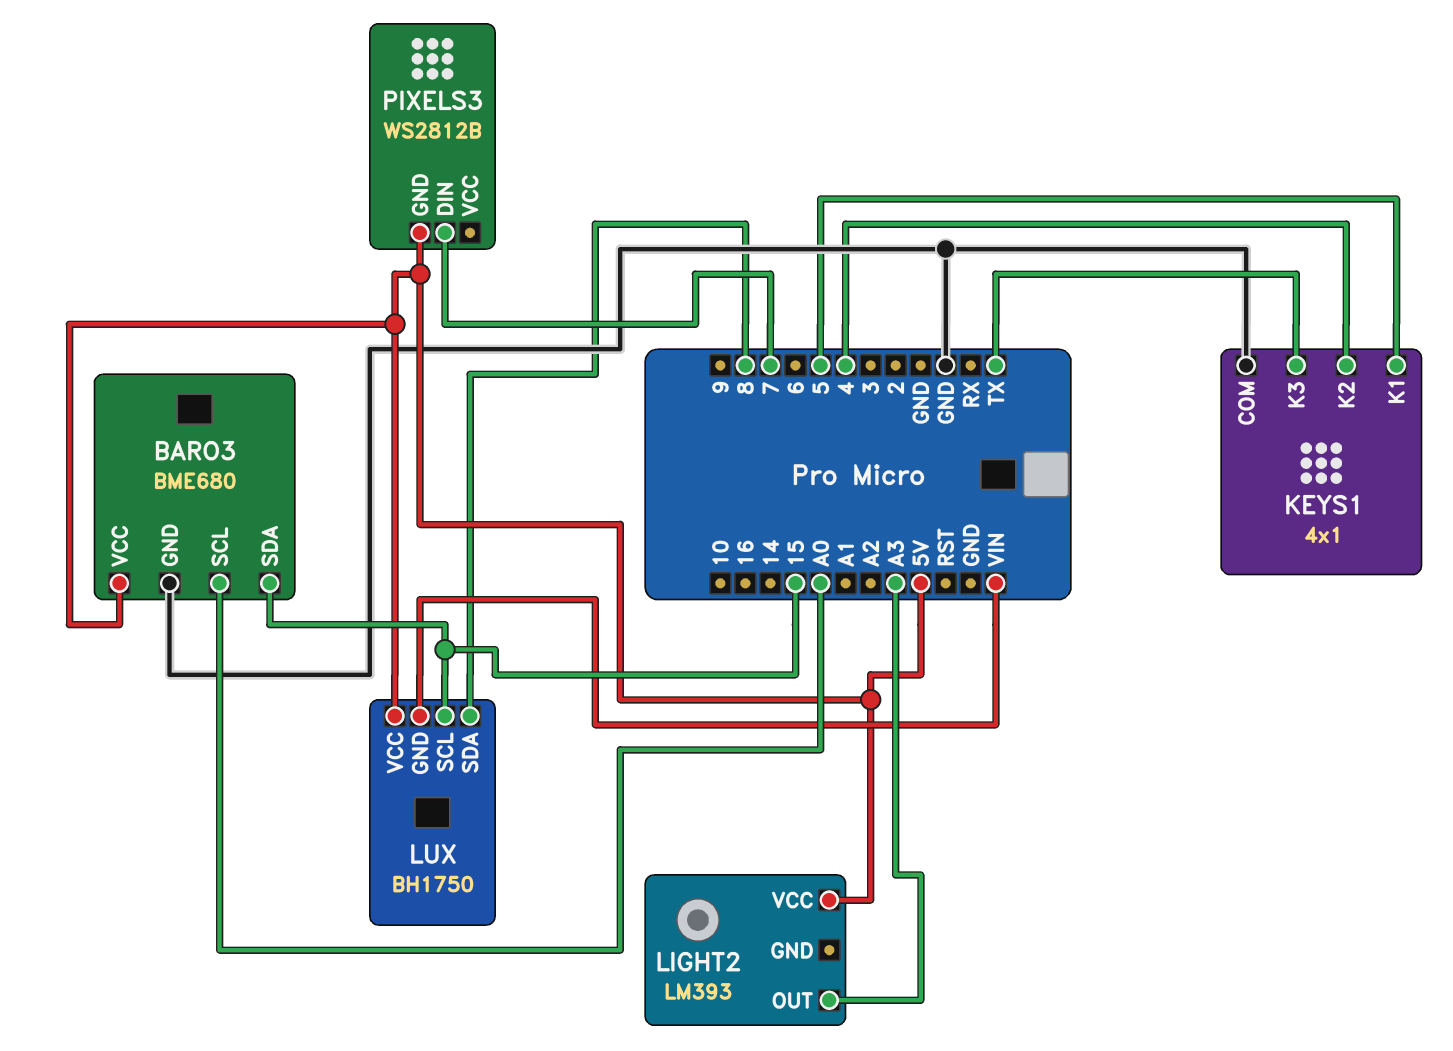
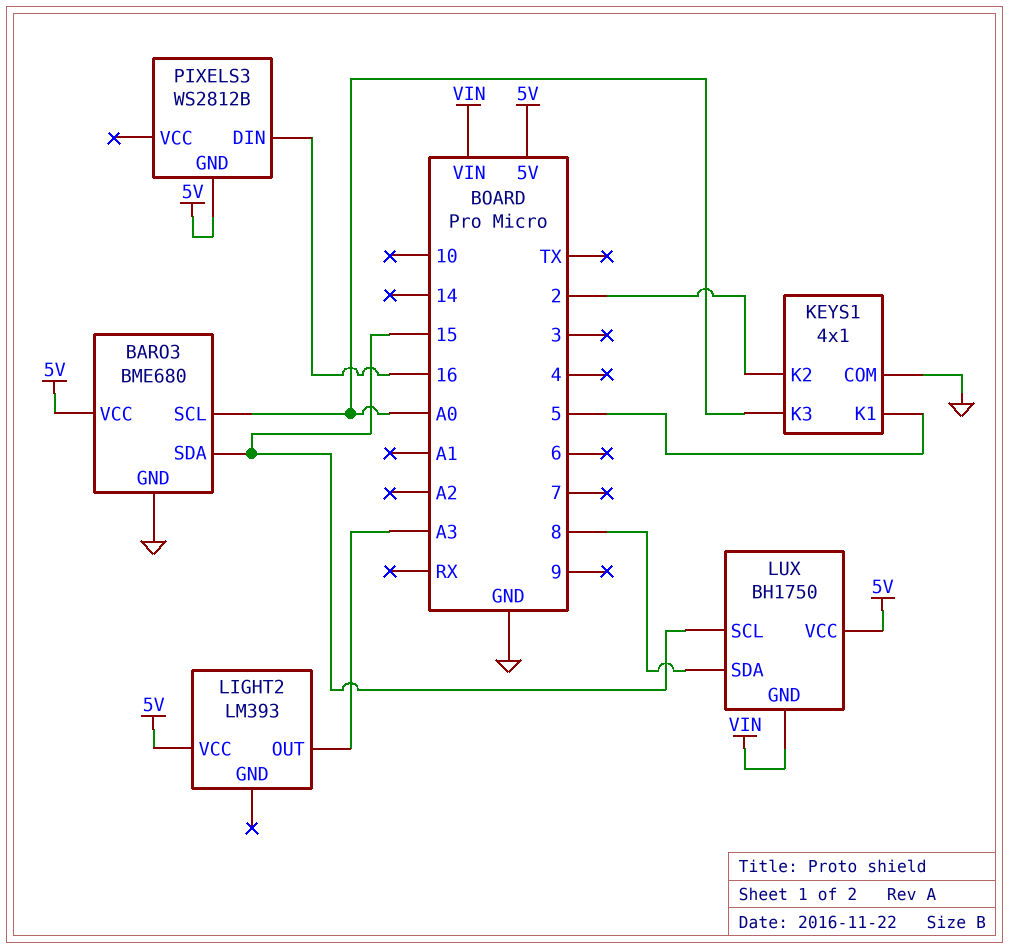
KEYS1 pin K2: 4 -> 2
KEYS1 pin K3: TX -> A0
PIXELS3 pin DIN: 7 -> 16

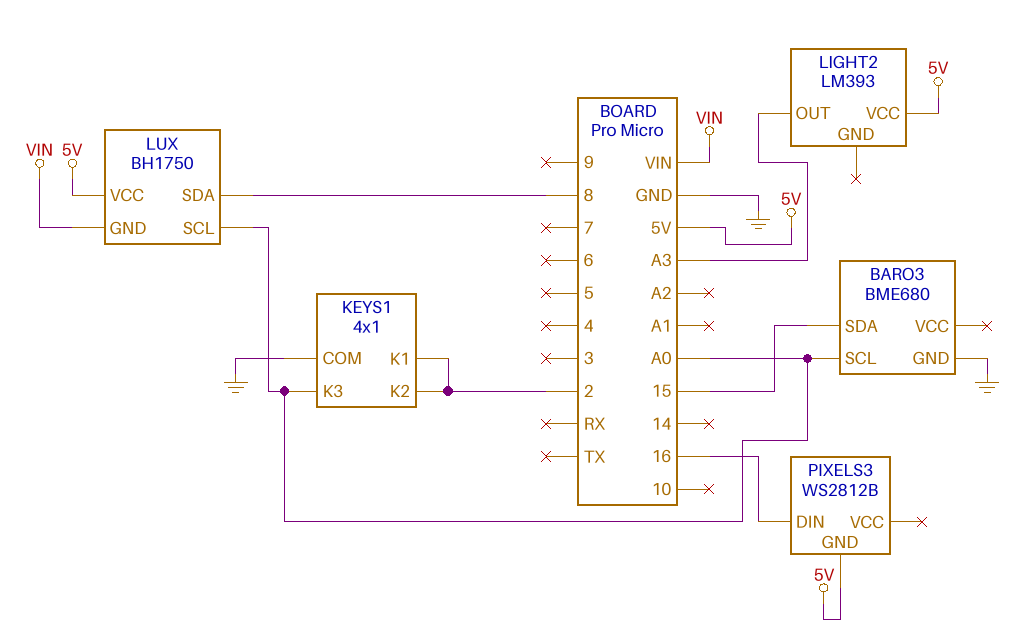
BARO3 pin VCC: 5V -> none
KEYS1 pin K1: 5 -> 2
LUX pin SCL: 15 -> A0

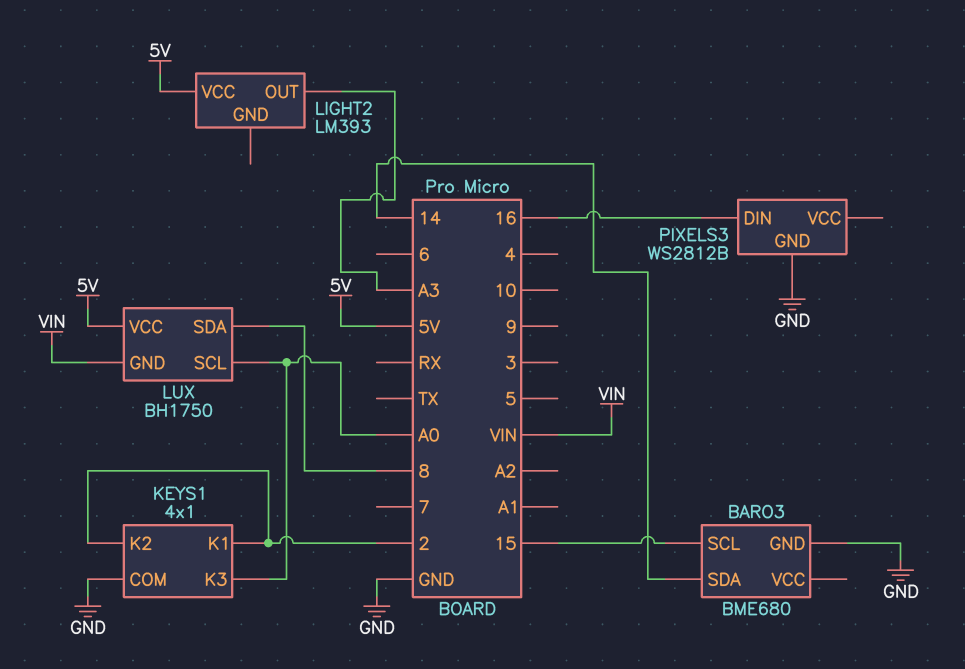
BARO3 pin SCL: A0 -> 15
BARO3 pin SDA: 15 -> 14
PIXELS3 pin GND: 5V -> GND

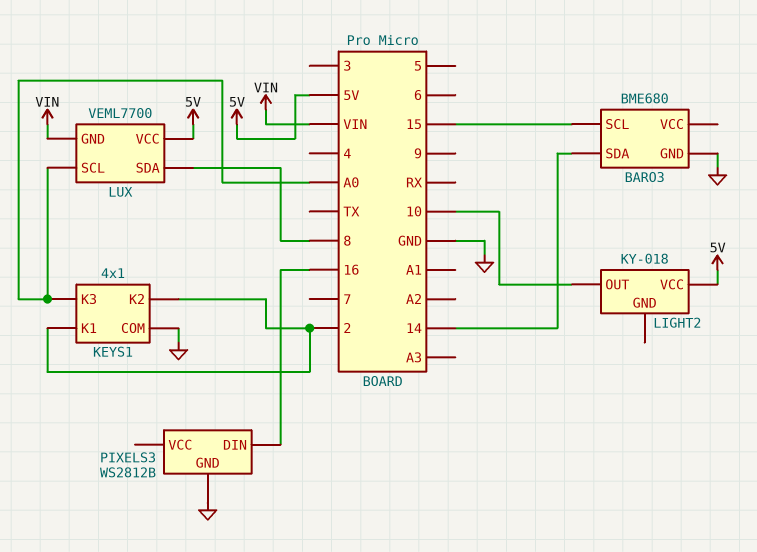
LIGHT2: LM393 -> KY-018
LIGHT2 pin OUT: A3 -> 10
LUX: BH1750 -> VEML7700

